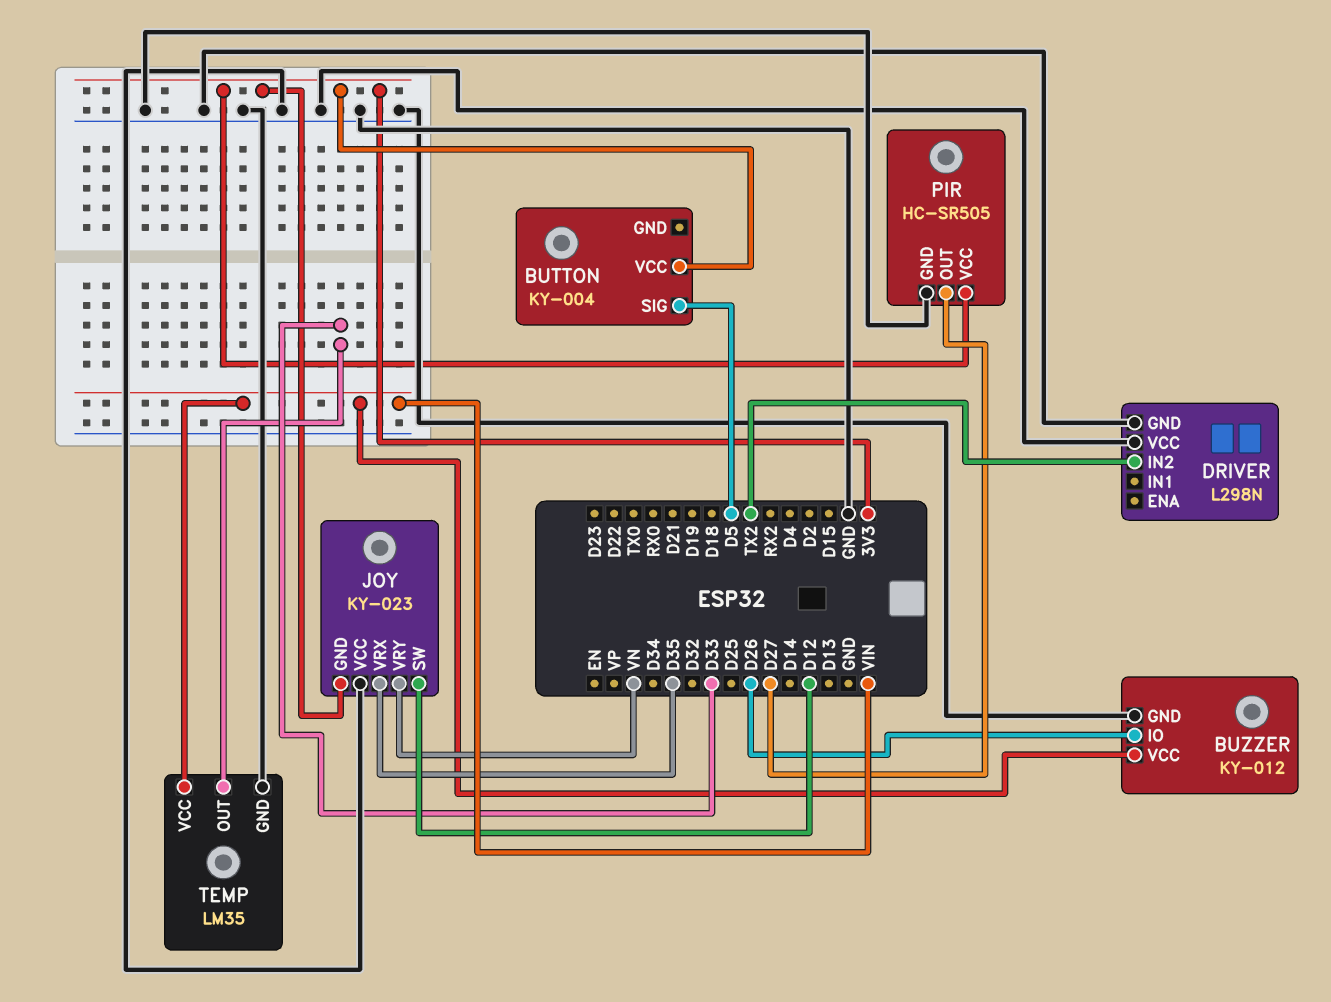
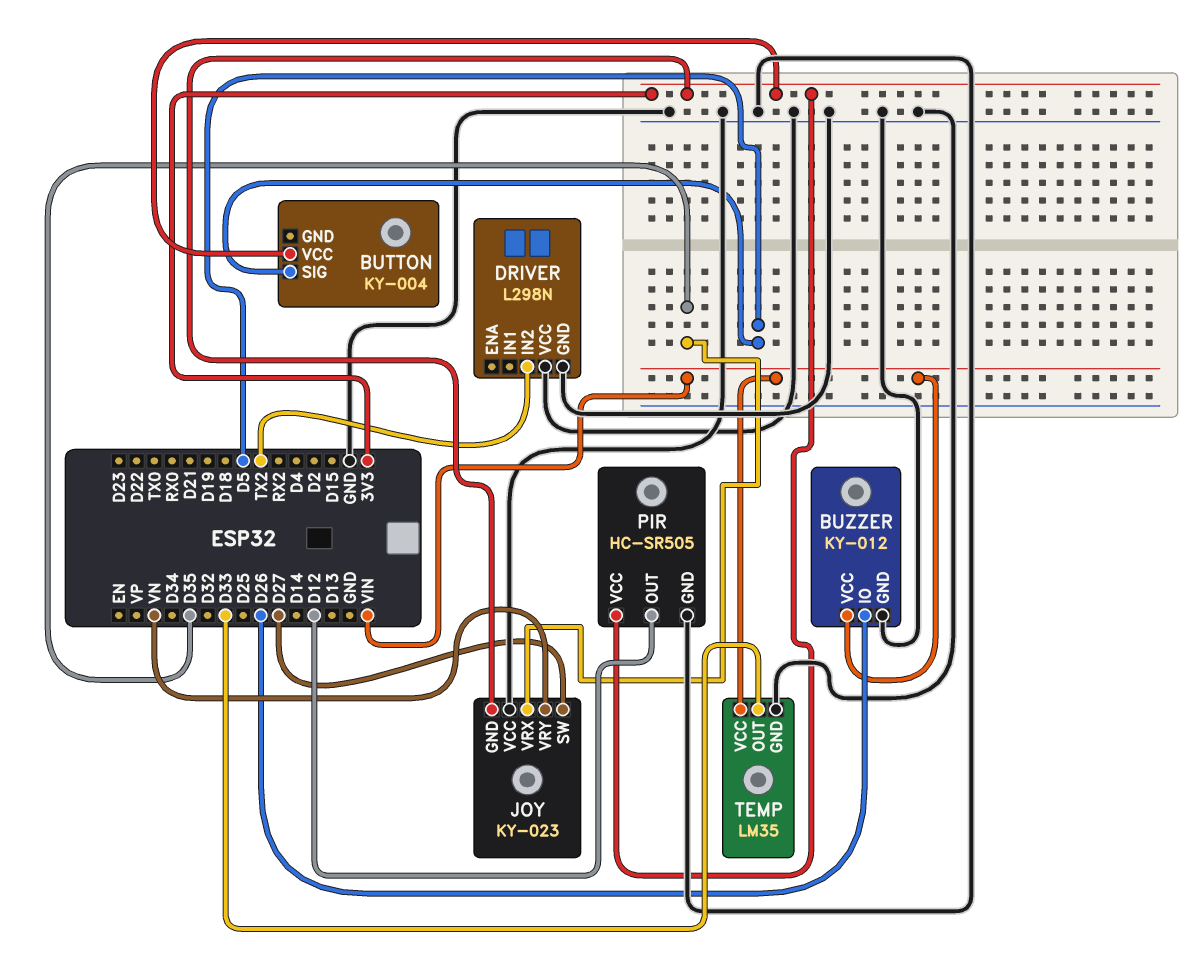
JOY pin SW: D12 -> D27
PIR pin OUT: D27 -> D12

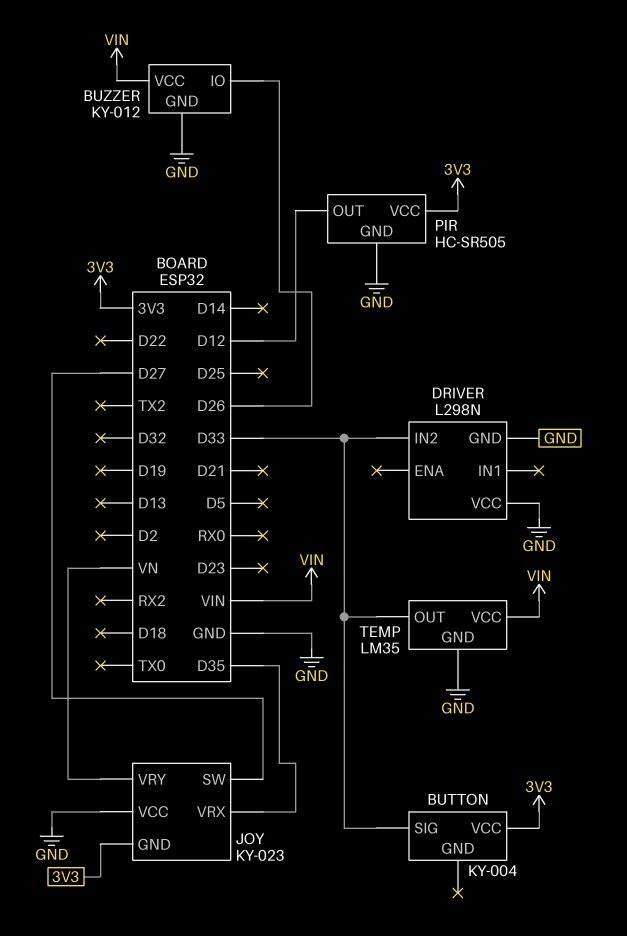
BUTTON pin SIG: D5 -> D33
DRIVER pin IN2: TX2 -> D33

